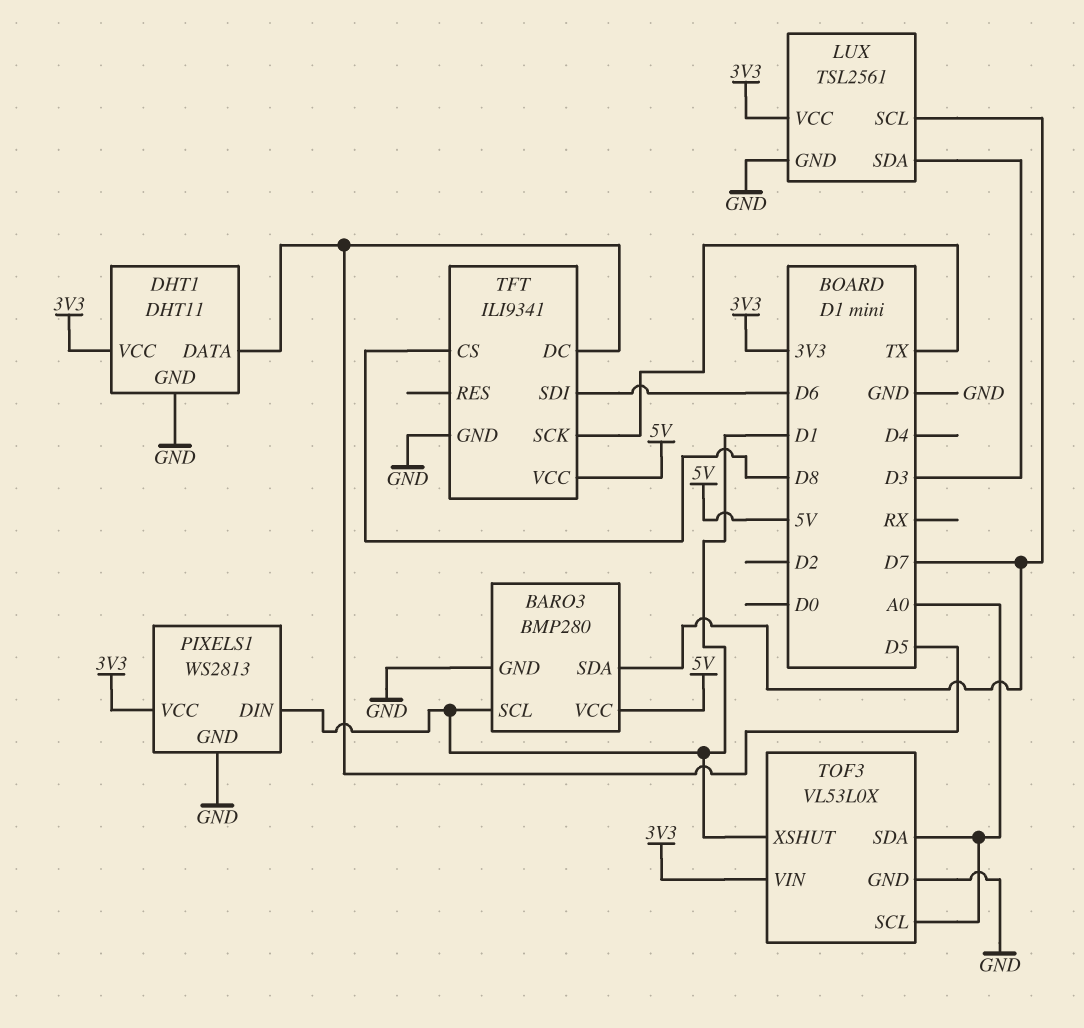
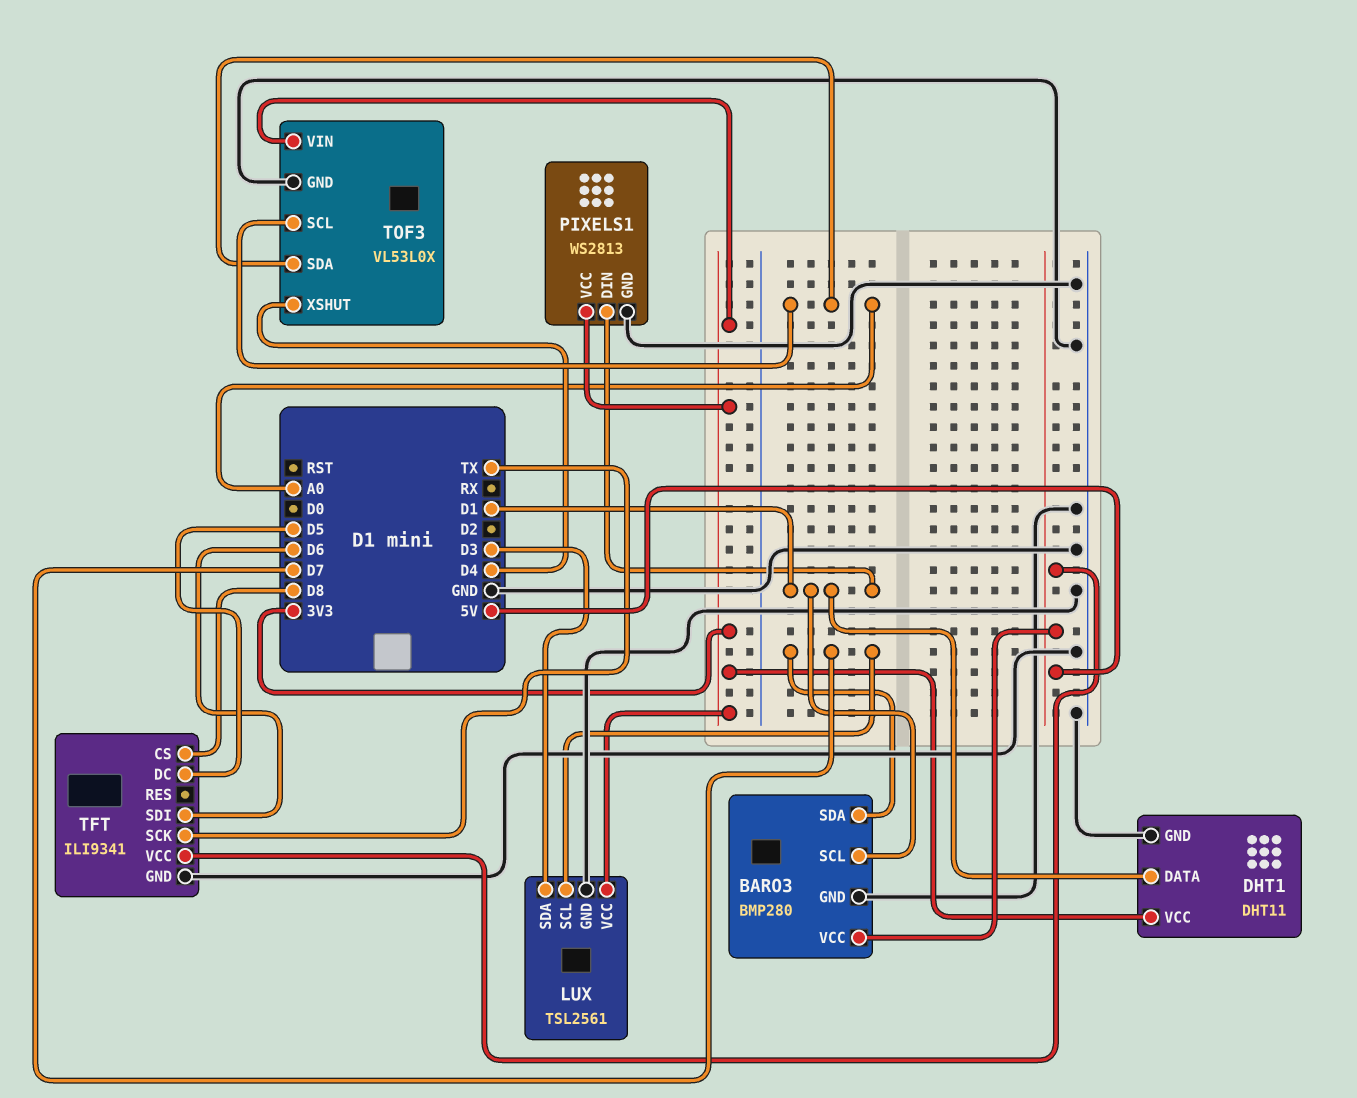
DHT1 pin DATA: D5 -> D1
TOF3 pin XSHUT: D1 -> D4

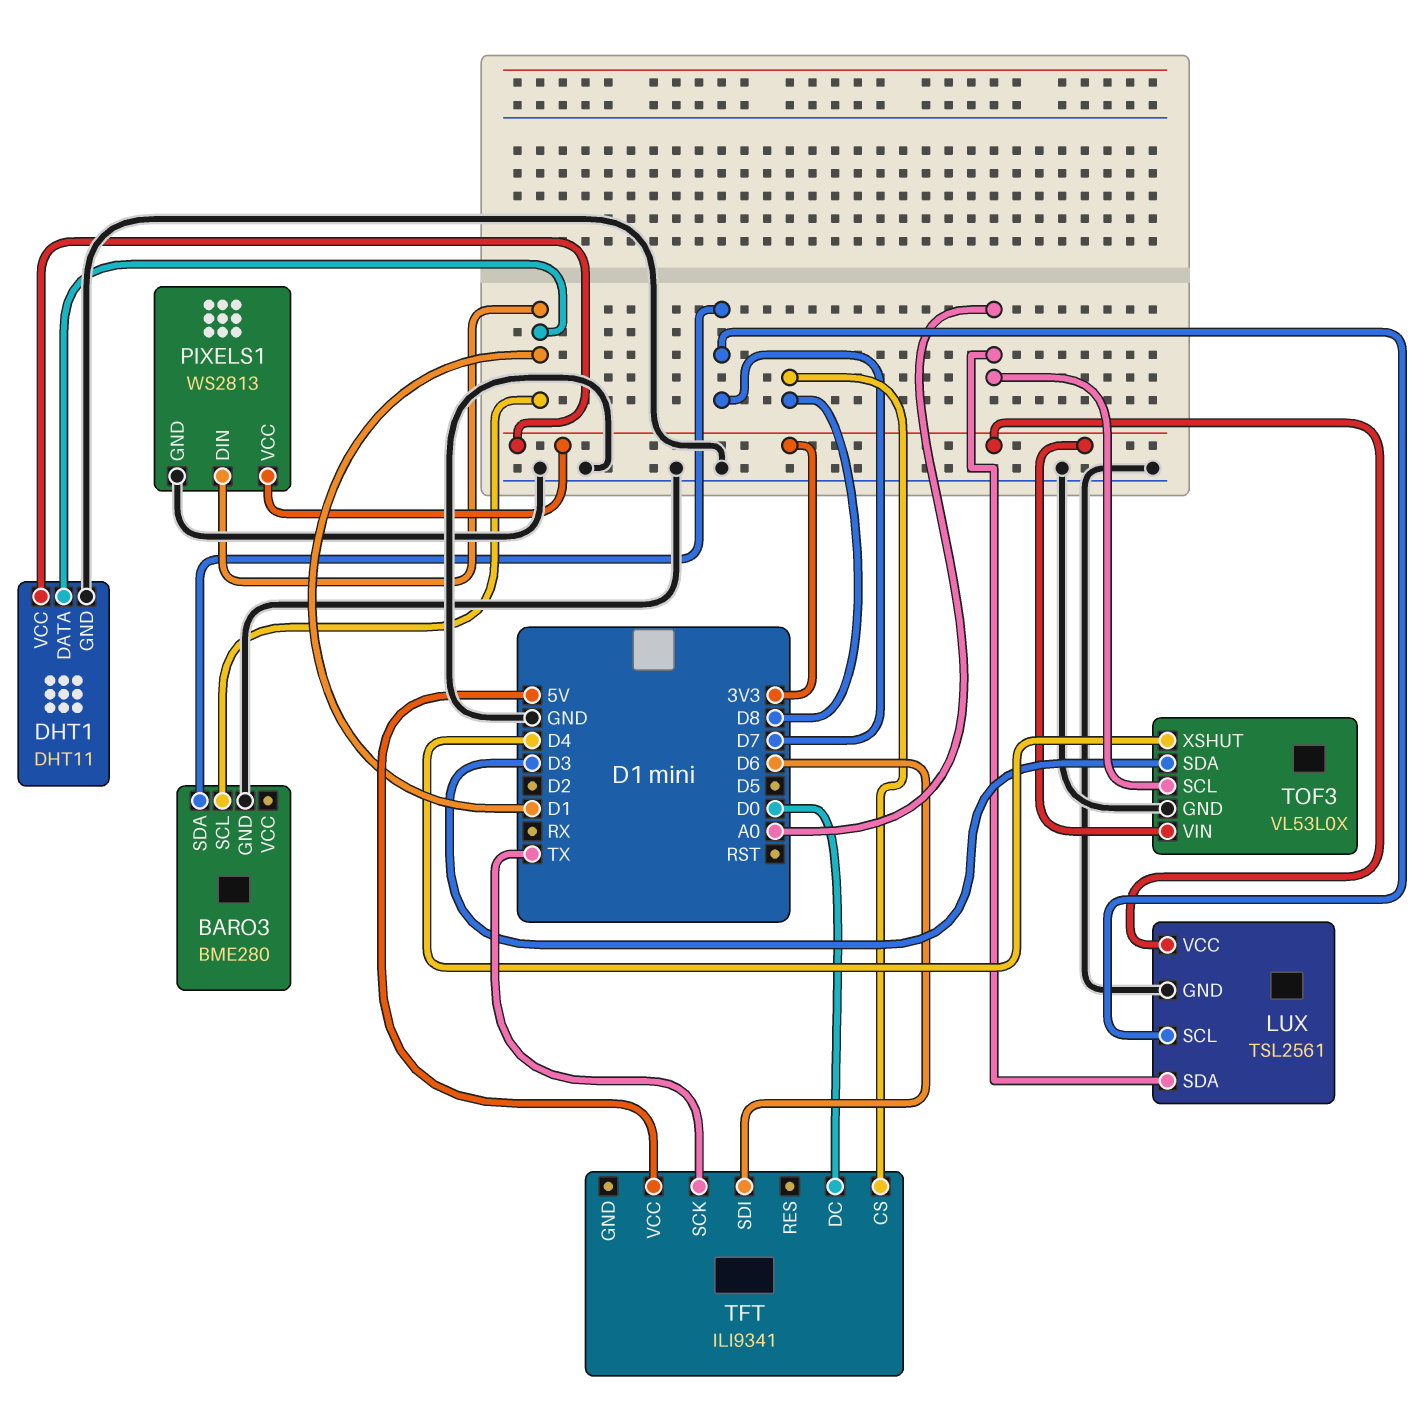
BARO3: BMP280 -> BME280
BARO3 pin VCC: 5V -> none
LUX pin SDA: D3 -> A0
TFT pin DC: D5 -> D0
TFT pin GND: GND -> none
TOF3 pin SDA: A0 -> D3

